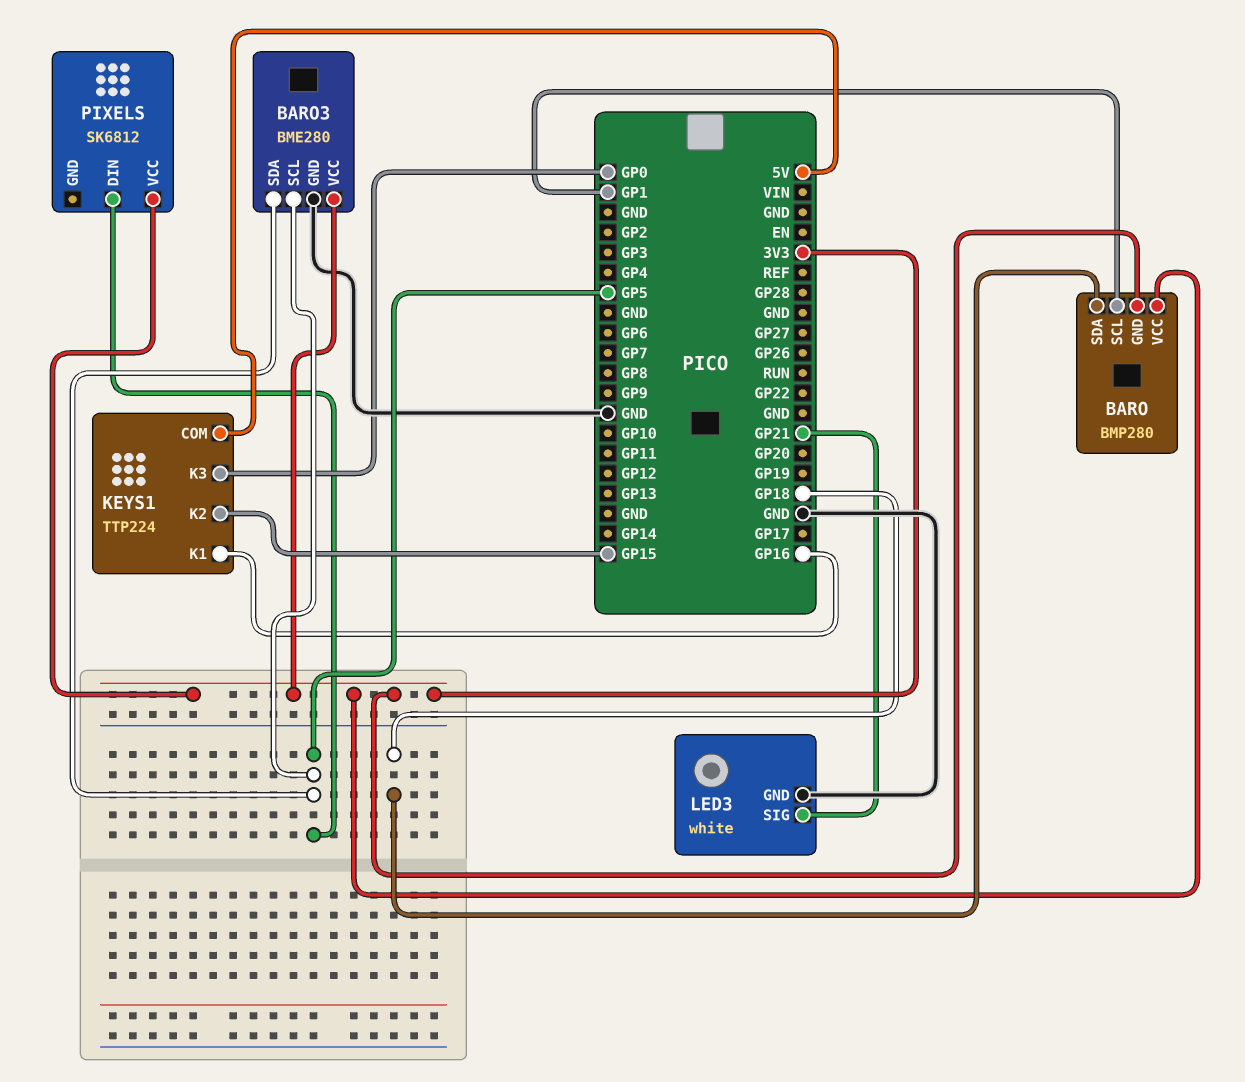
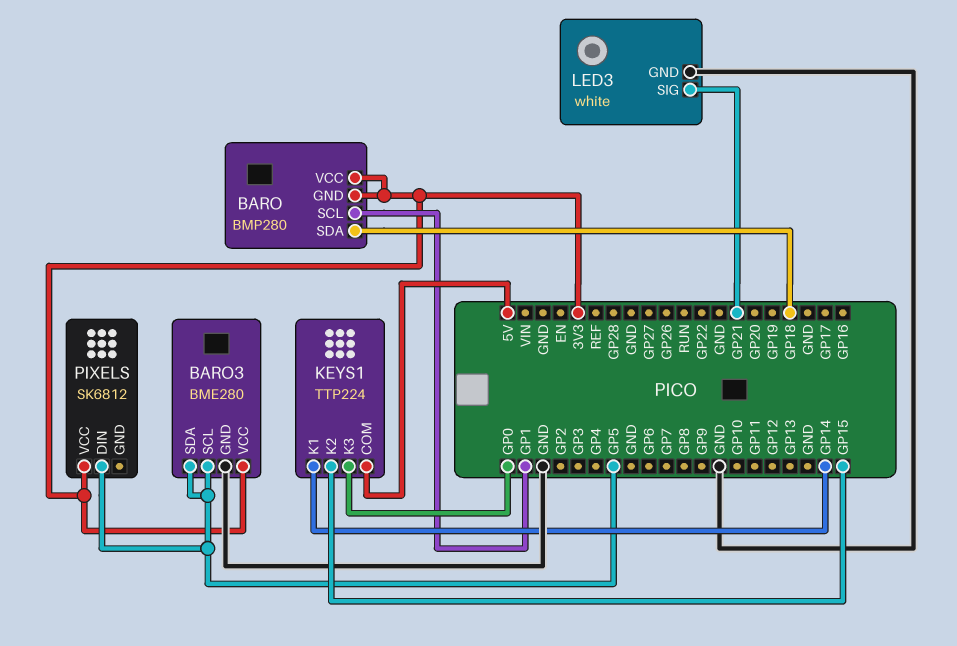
KEYS1 pin K1: GP16 -> GP14

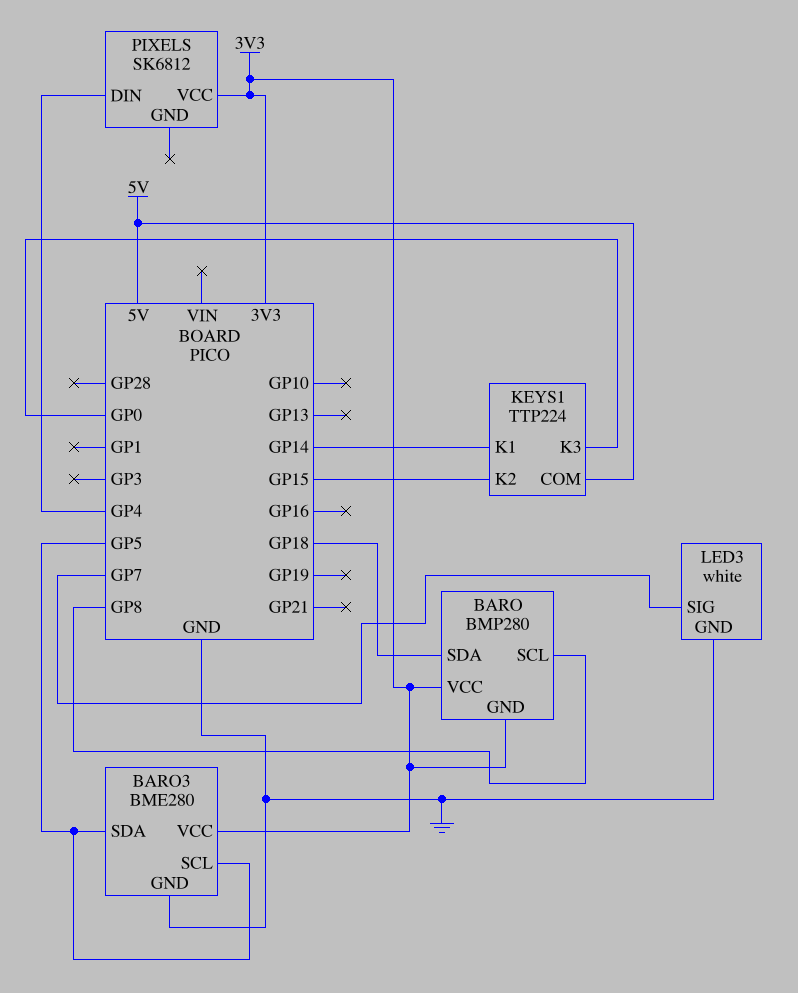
BARO pin SCL: GP1 -> GP8
LED3 pin SIG: GP21 -> GP7
PIXELS pin DIN: GP5 -> GP4

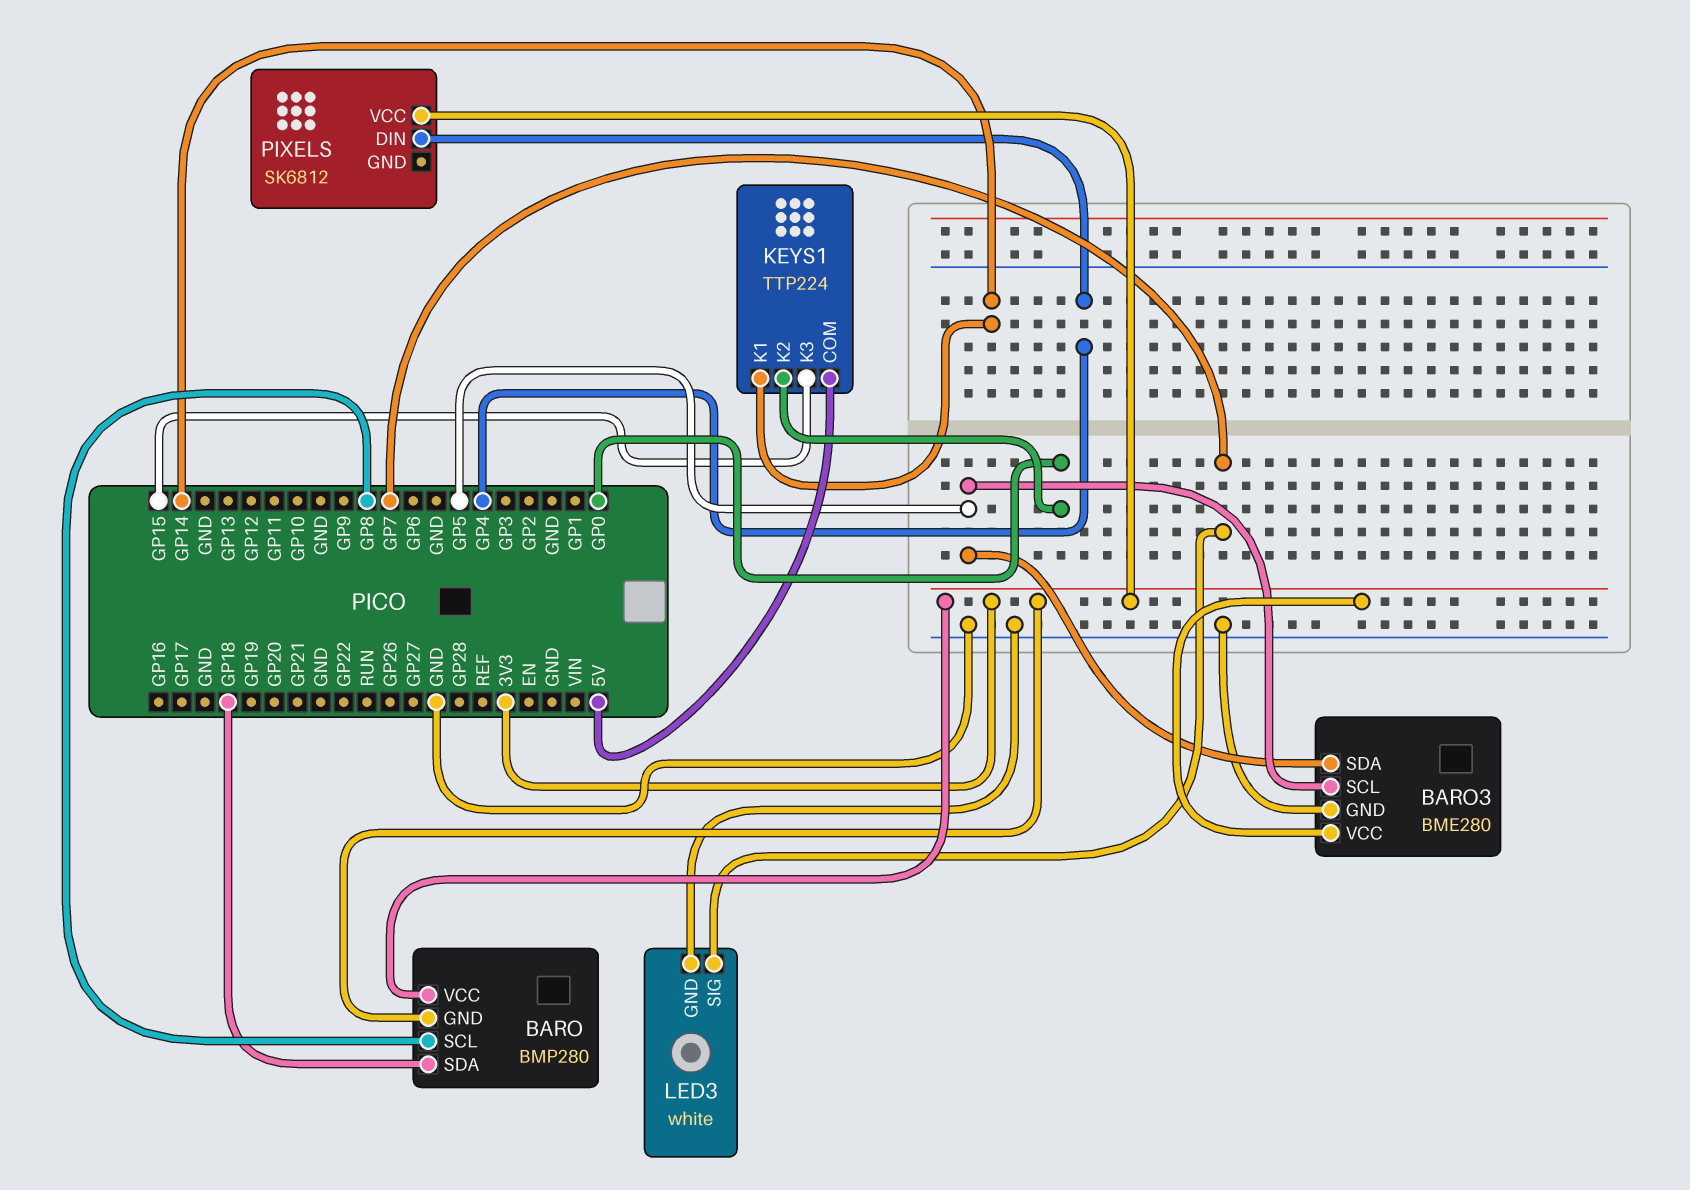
KEYS1 pin K2: GP15 -> GP0
KEYS1 pin K3: GP0 -> GP15

